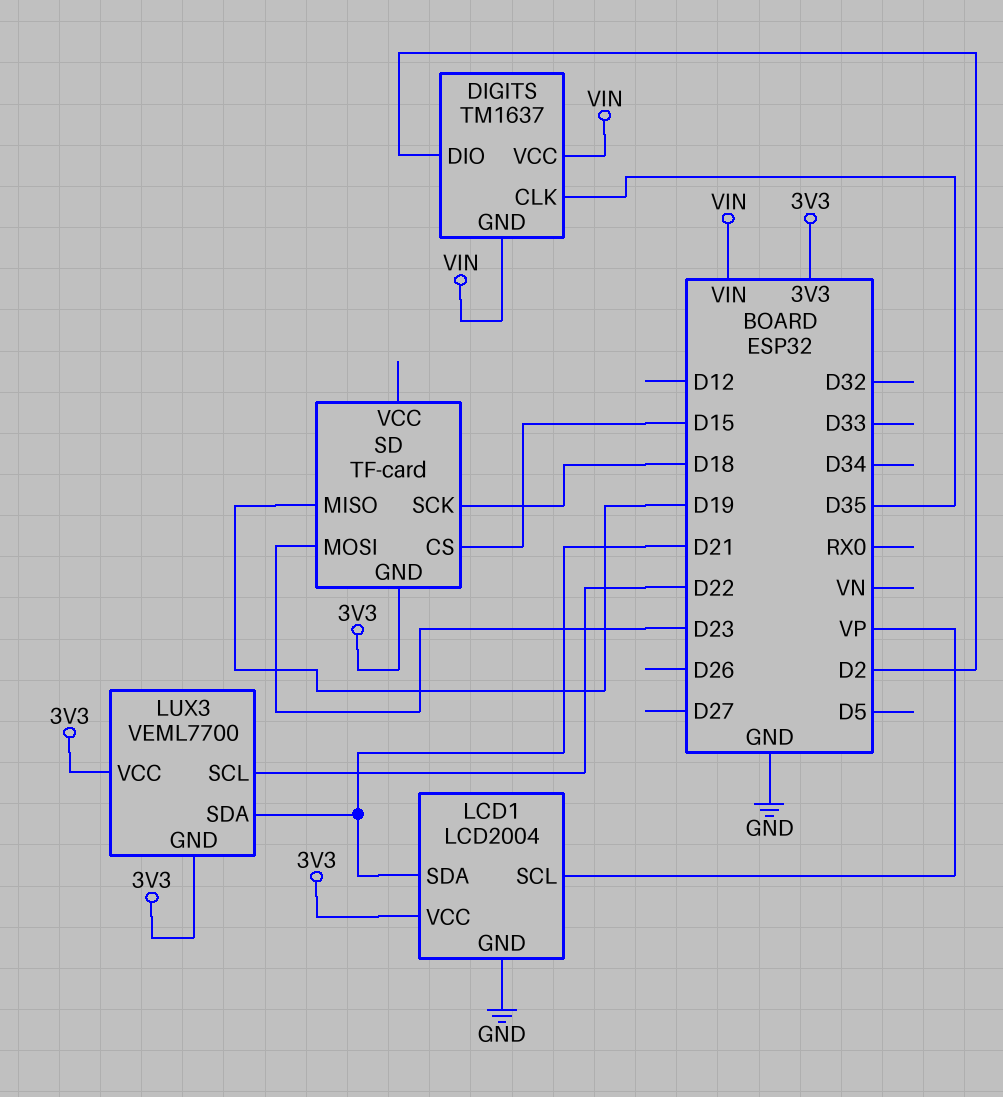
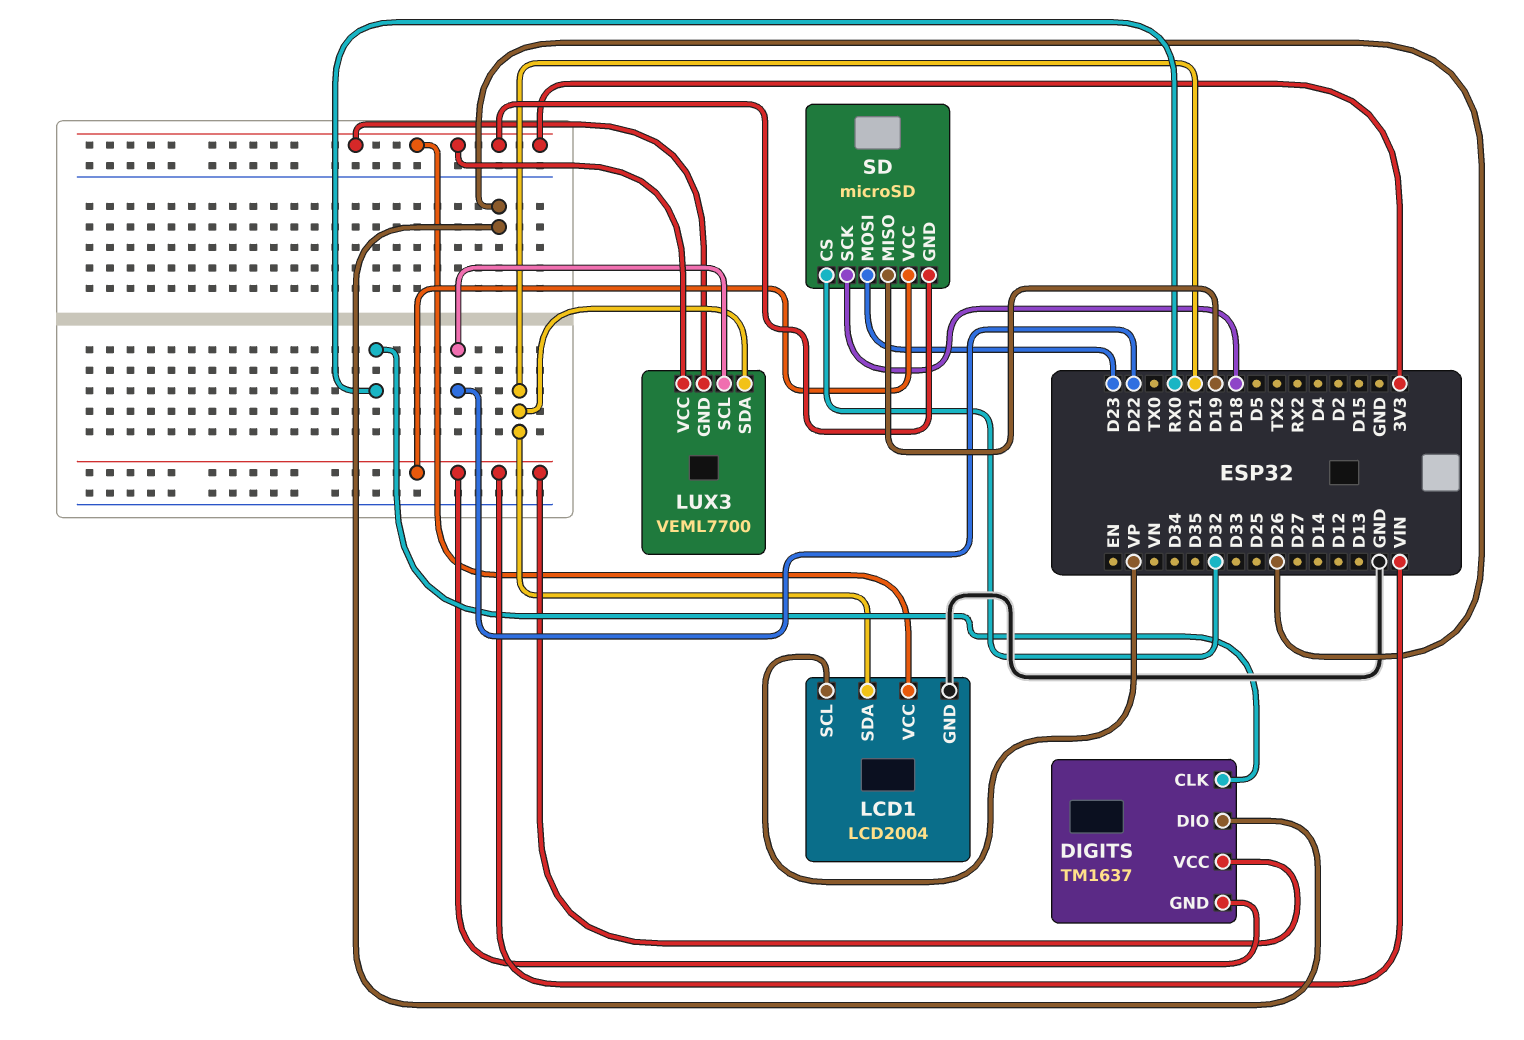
DIGITS pin CLK: D35 -> RX0
DIGITS pin DIO: D2 -> D26
SD: TF-card -> microSD
SD pin CS: D15 -> D32
SD pin VCC: none -> VIN

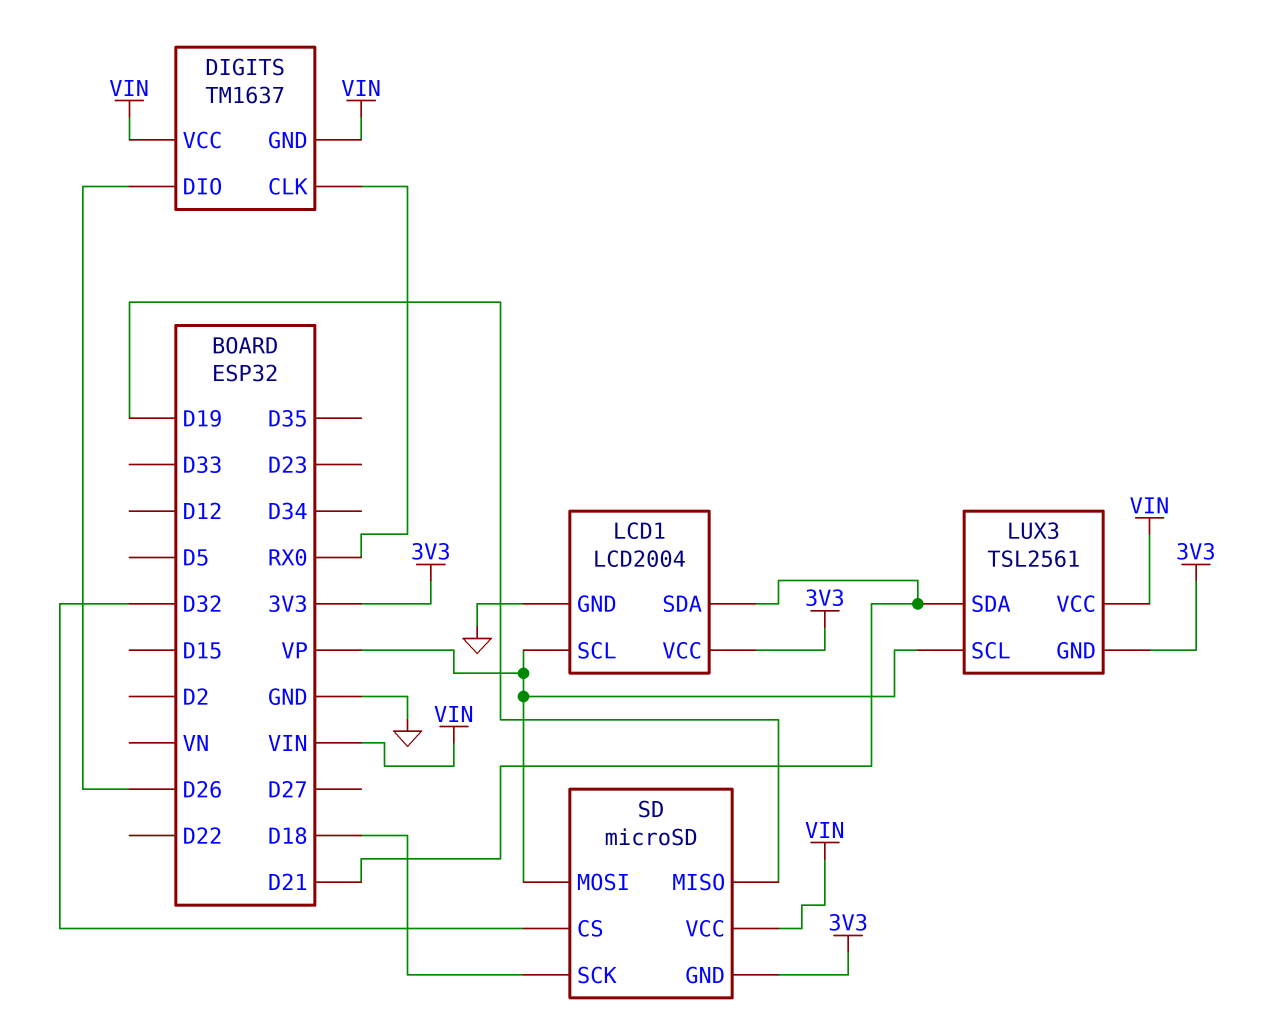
LUX3: VEML7700 -> TSL2561
LUX3 pin SCL: D22 -> VP
LUX3 pin VCC: 3V3 -> VIN
SD pin MOSI: D23 -> VP

